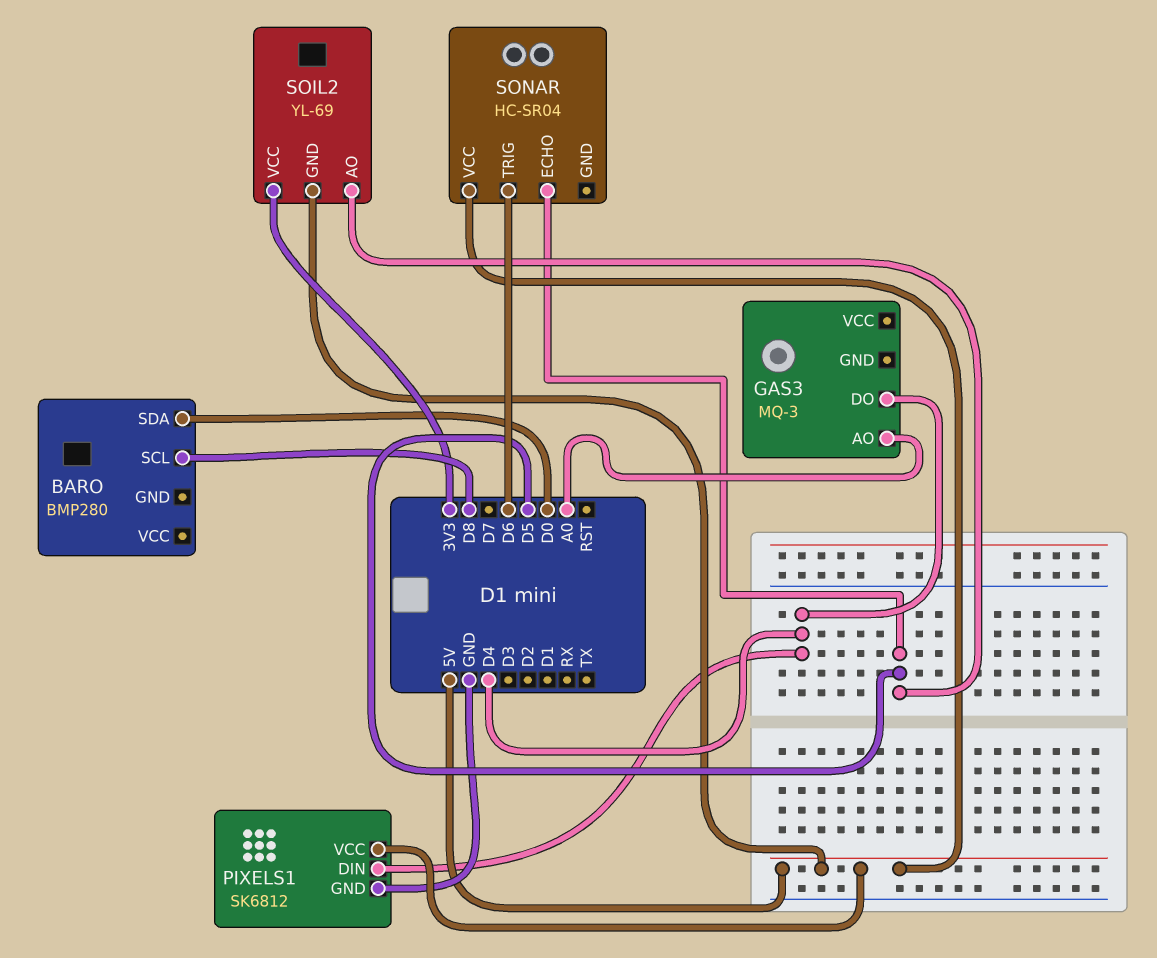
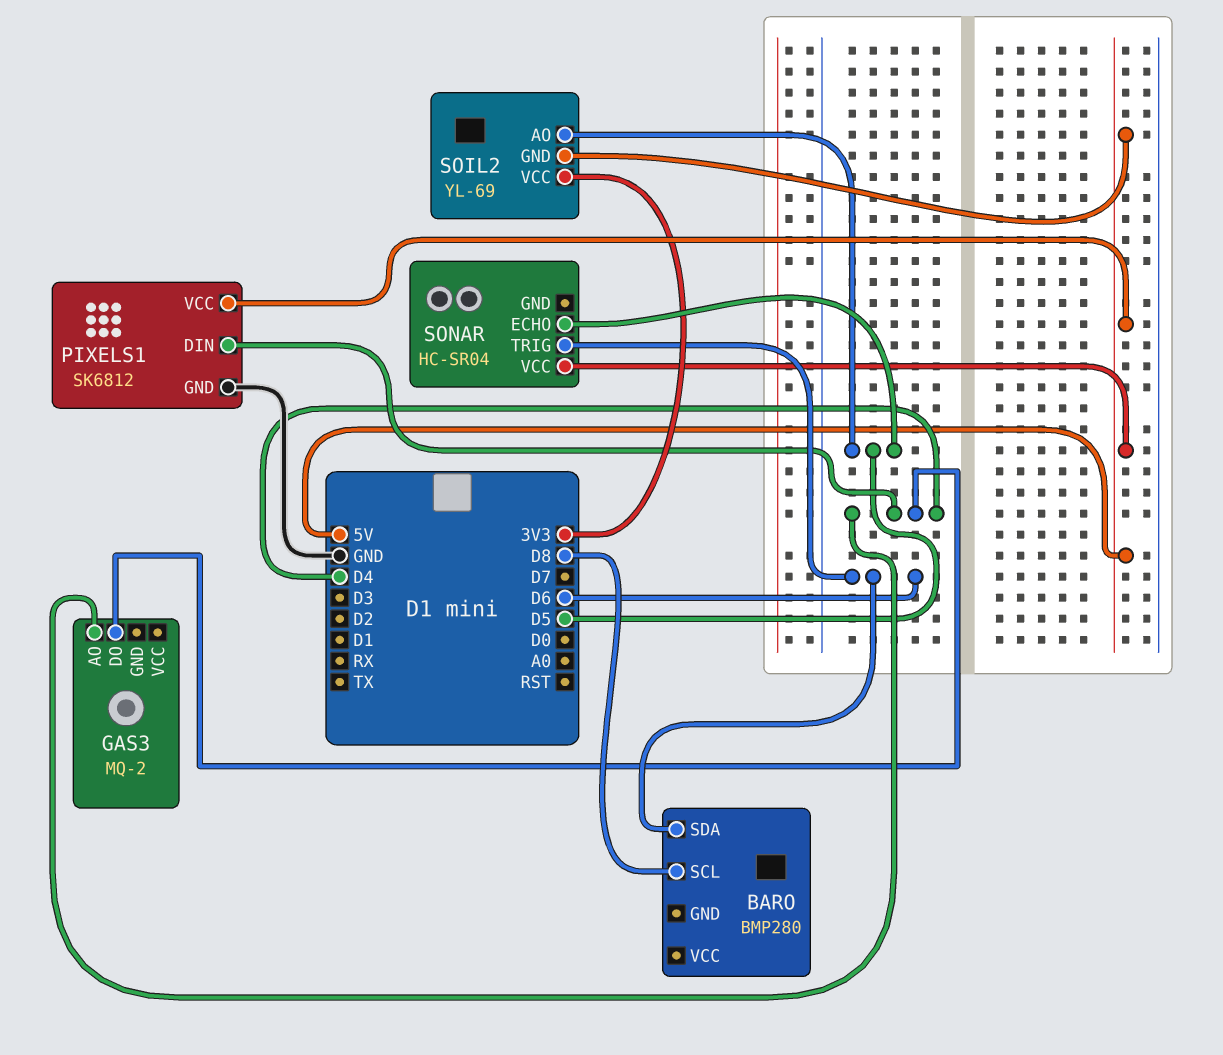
BARO pin SDA: D0 -> D6
GAS3: MQ-3 -> MQ-2
GAS3 pin AO: A0 -> D4

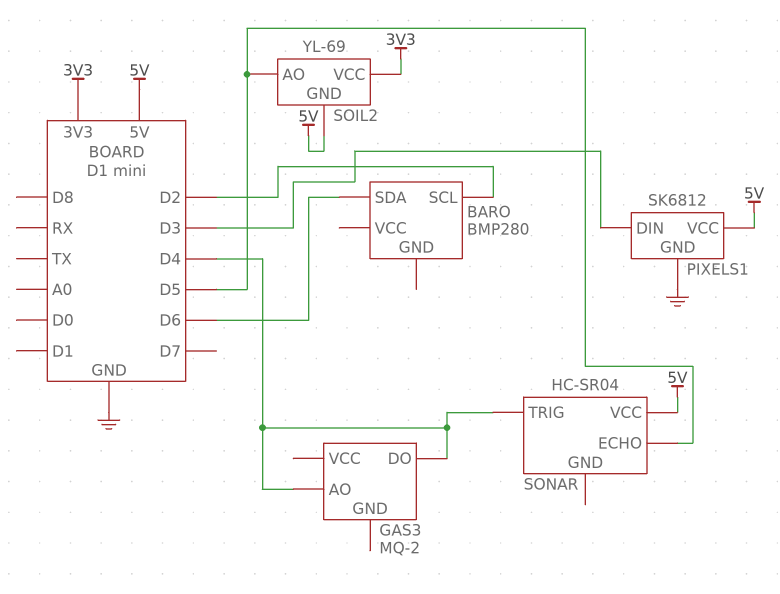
BARO pin SCL: D8 -> D2
PIXELS1 pin DIN: D4 -> D3
SONAR pin TRIG: D6 -> D4

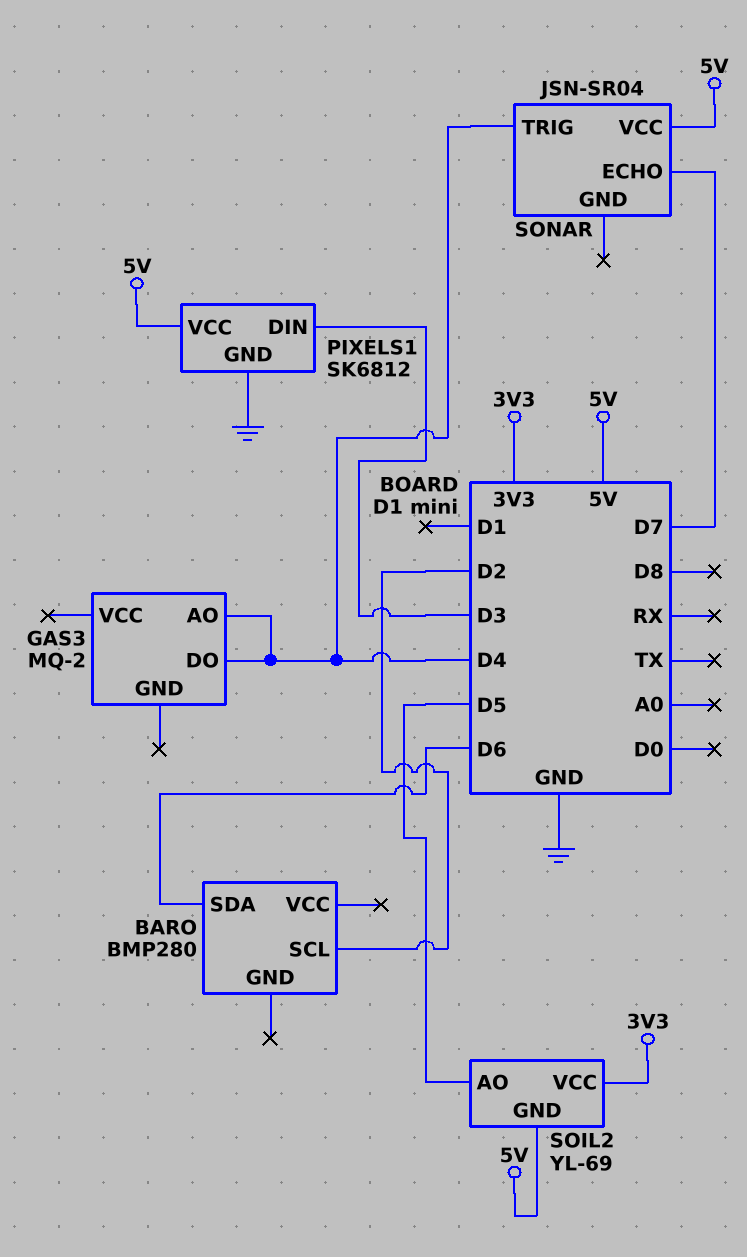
SONAR: HC-SR04 -> JSN-SR04
SONAR pin ECHO: D5 -> D7

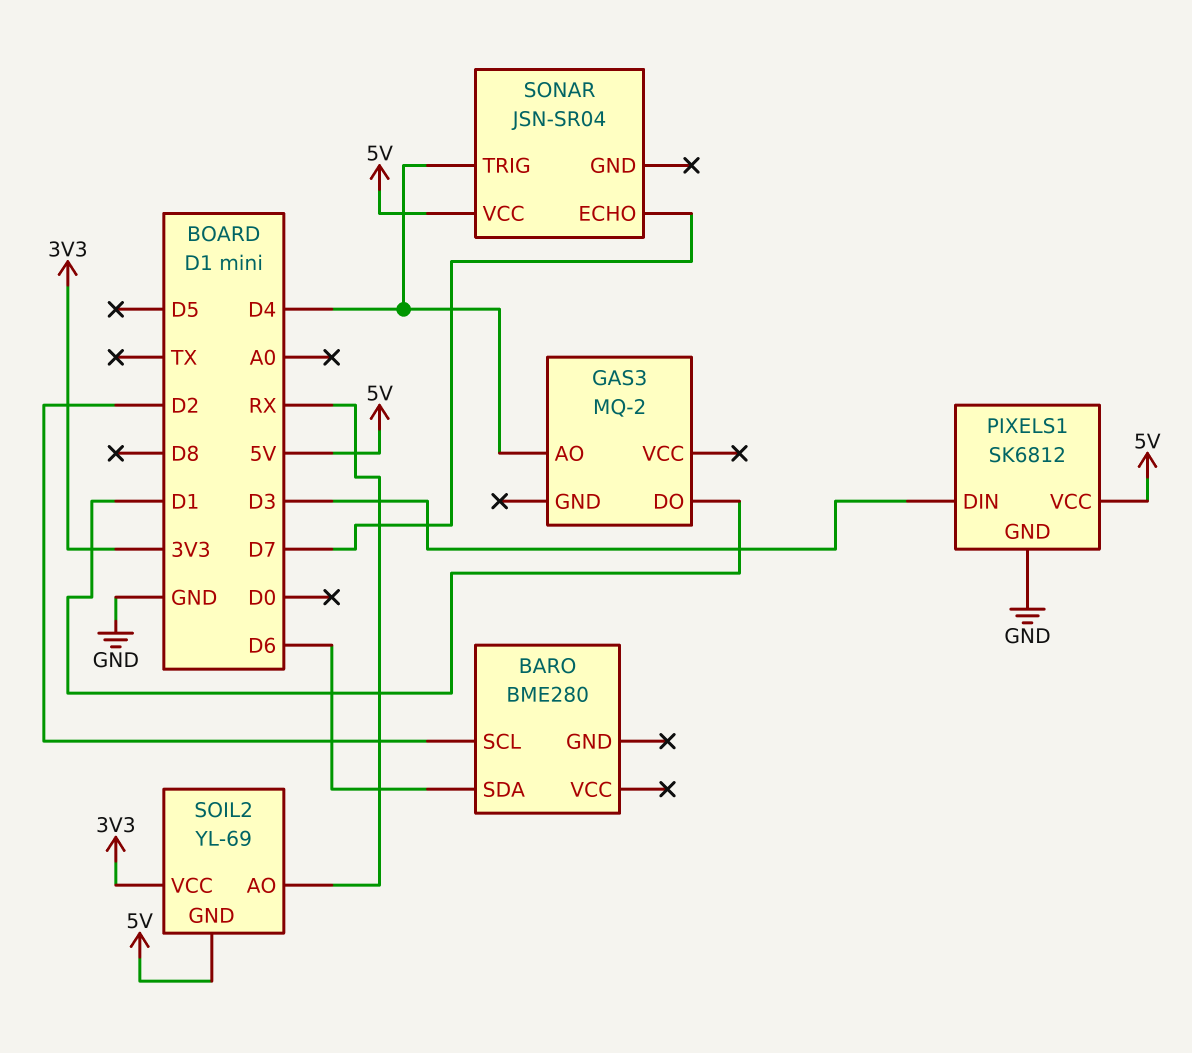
BARO: BMP280 -> BME280
GAS3 pin DO: D4 -> D1
SOIL2 pin AO: D5 -> RX

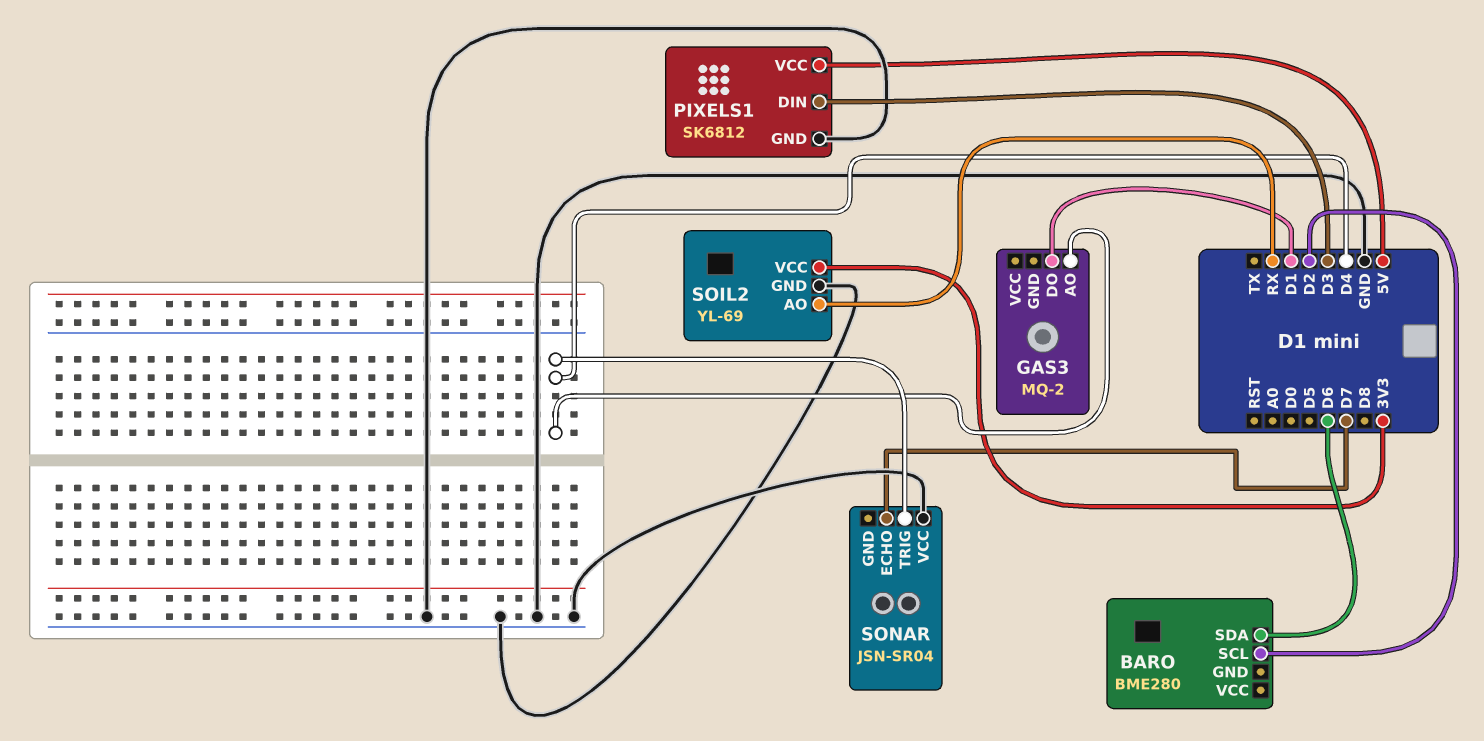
SOIL2 pin GND: 5V -> GND
SONAR pin VCC: 5V -> GND

